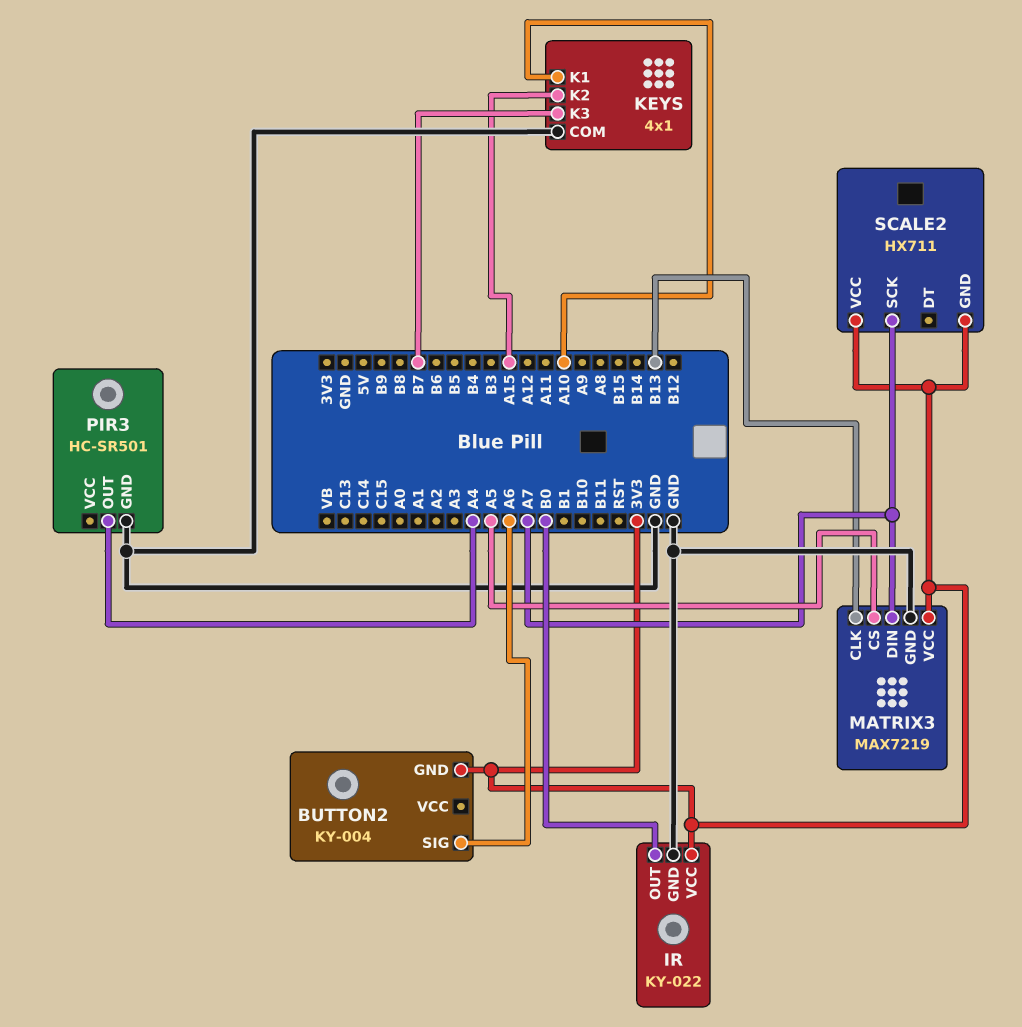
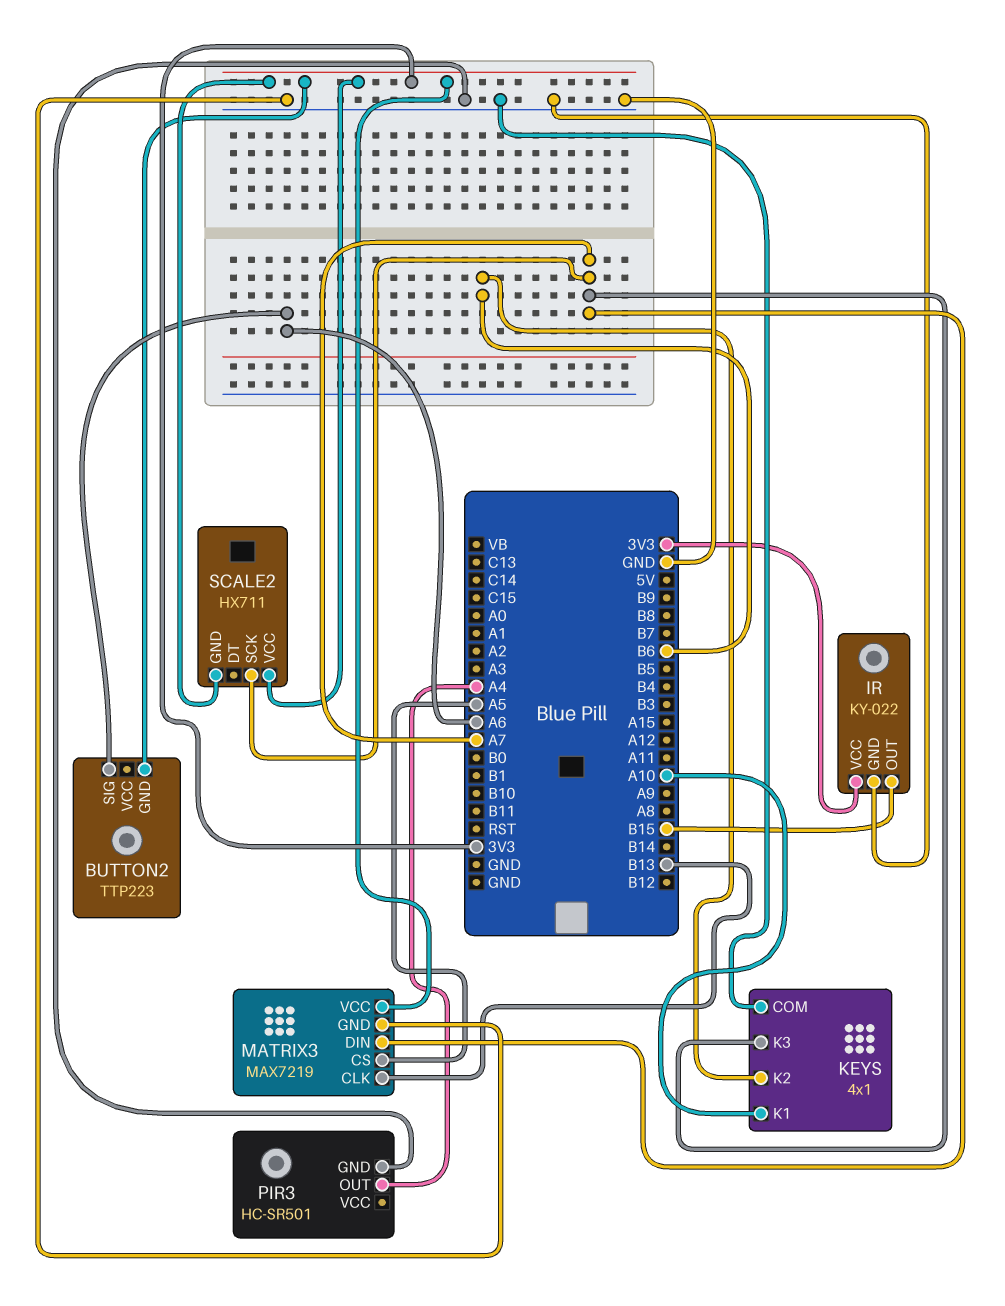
BUTTON2: KY-004 -> TTP223
IR pin OUT: B0 -> B15
KEYS pin K2: A15 -> B6
KEYS pin K3: B7 -> A7

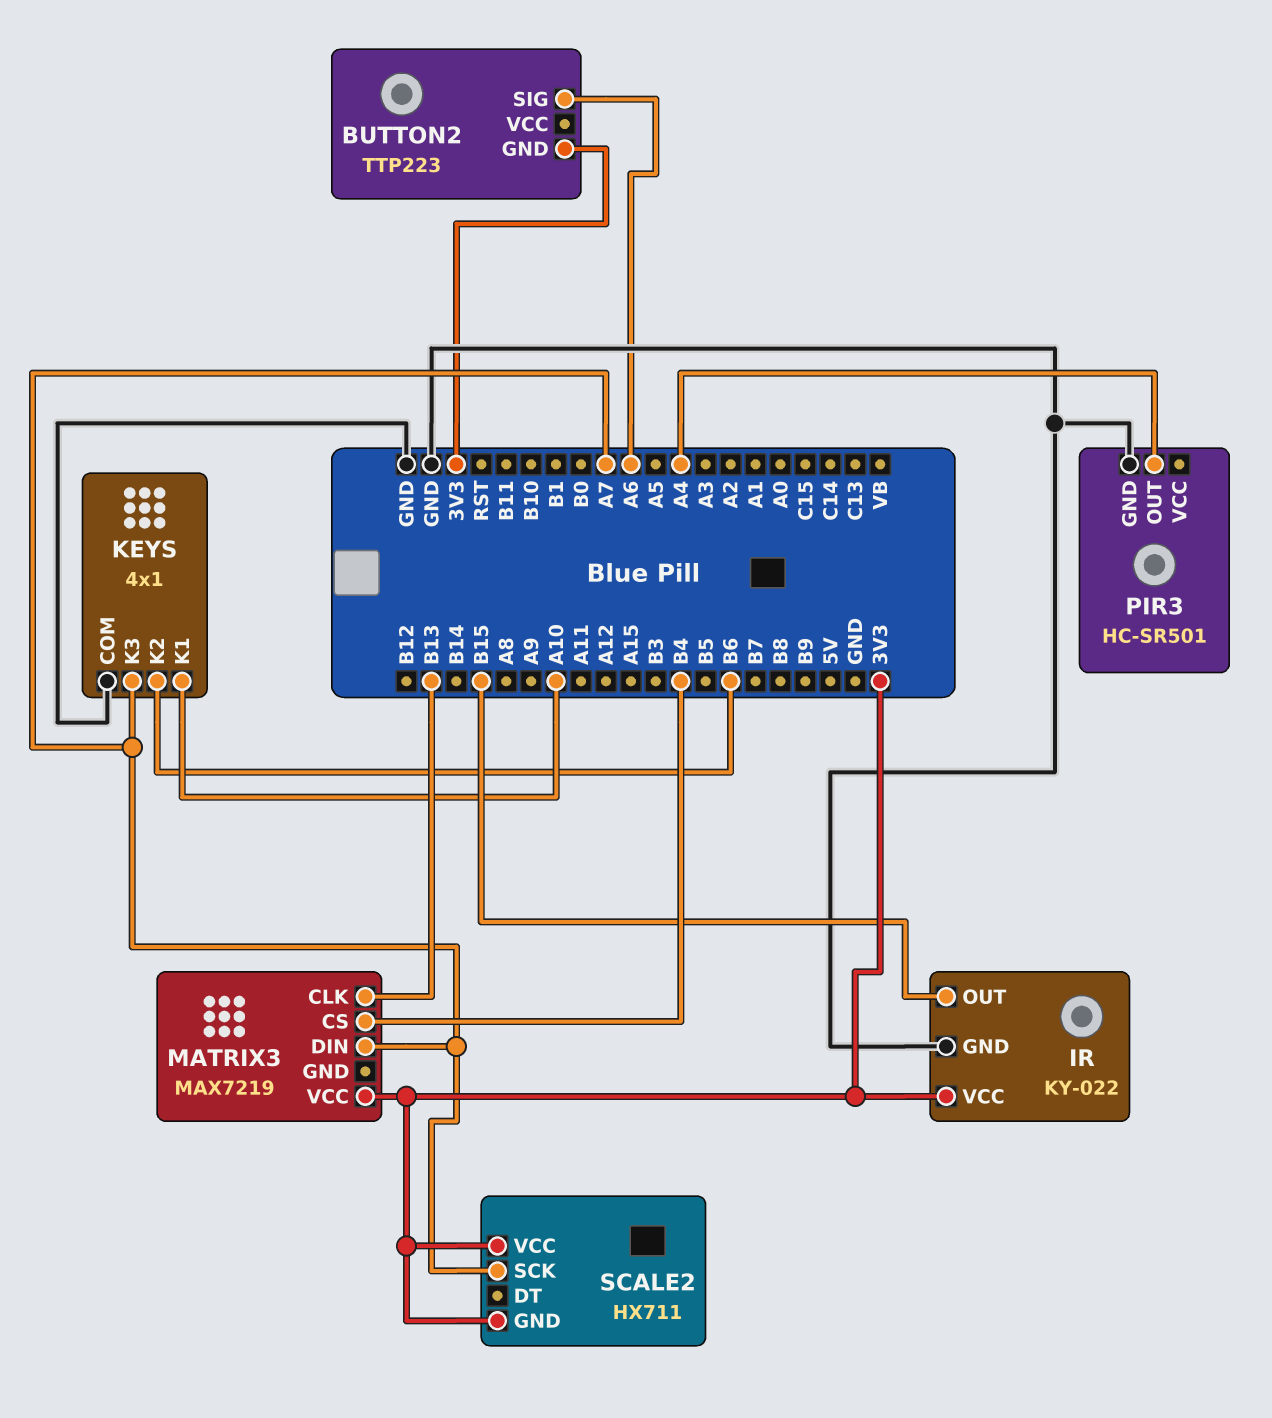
MATRIX3 pin CS: A5 -> B4
MATRIX3 pin GND: GND -> none

